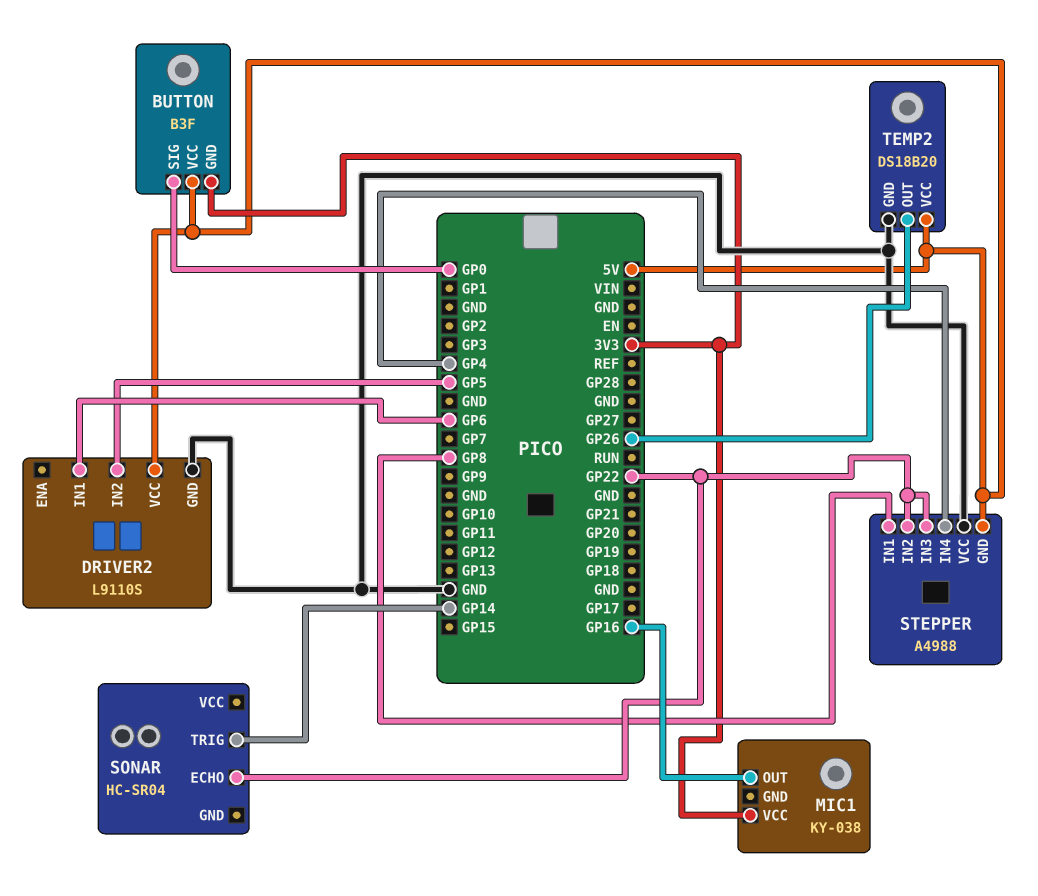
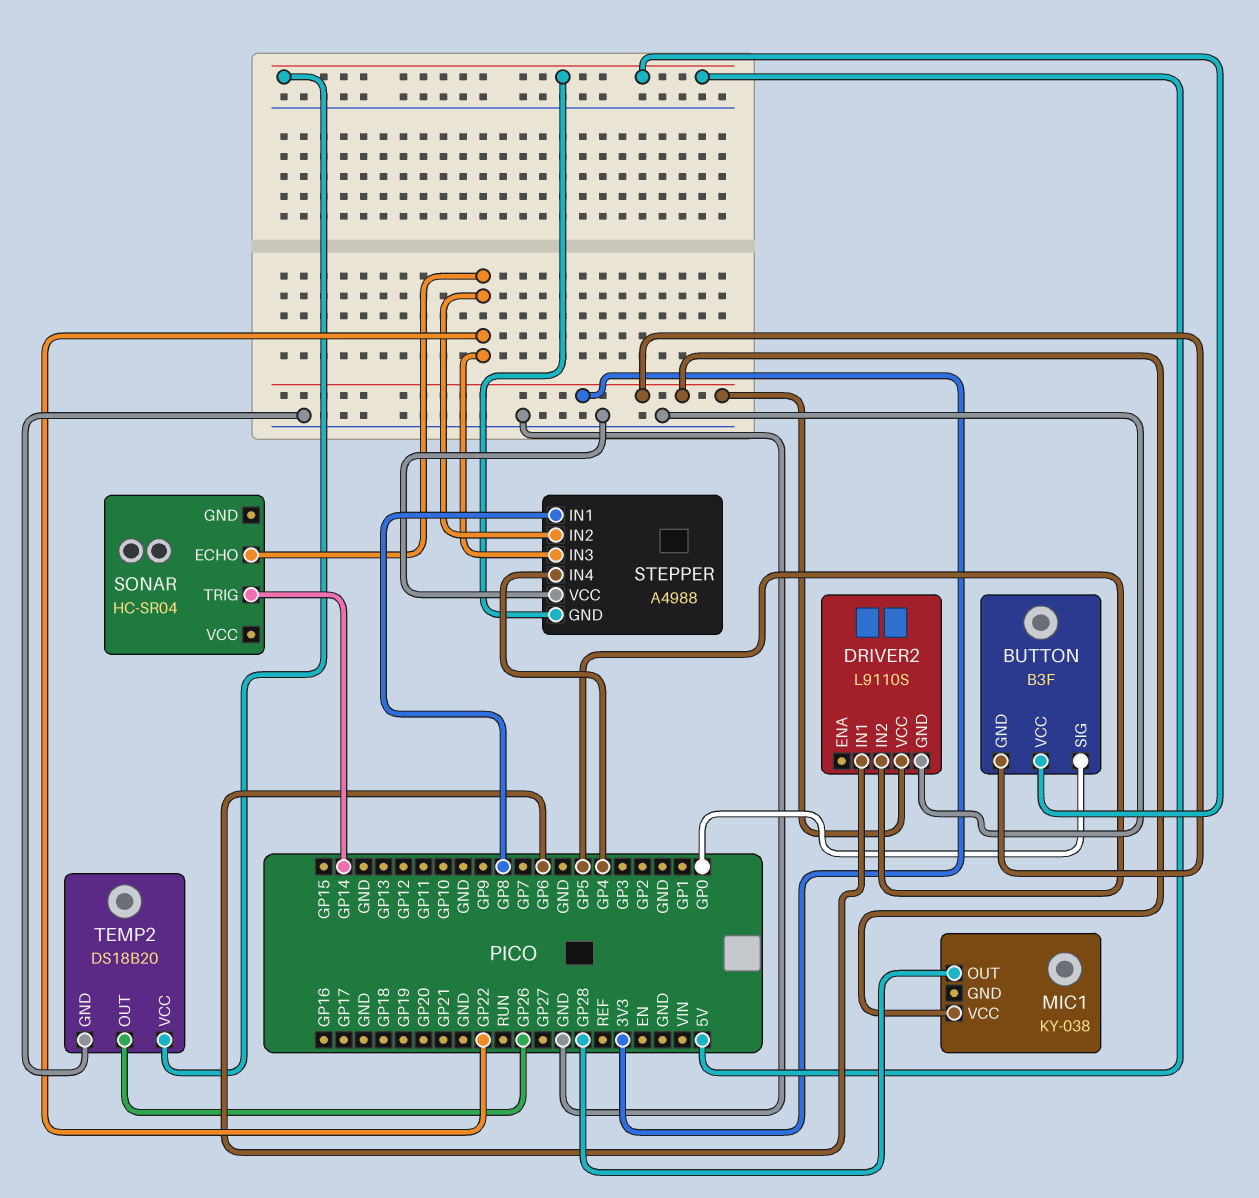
DRIVER2 pin VCC: 5V -> 3V3
MIC1 pin OUT: GP16 -> GP28

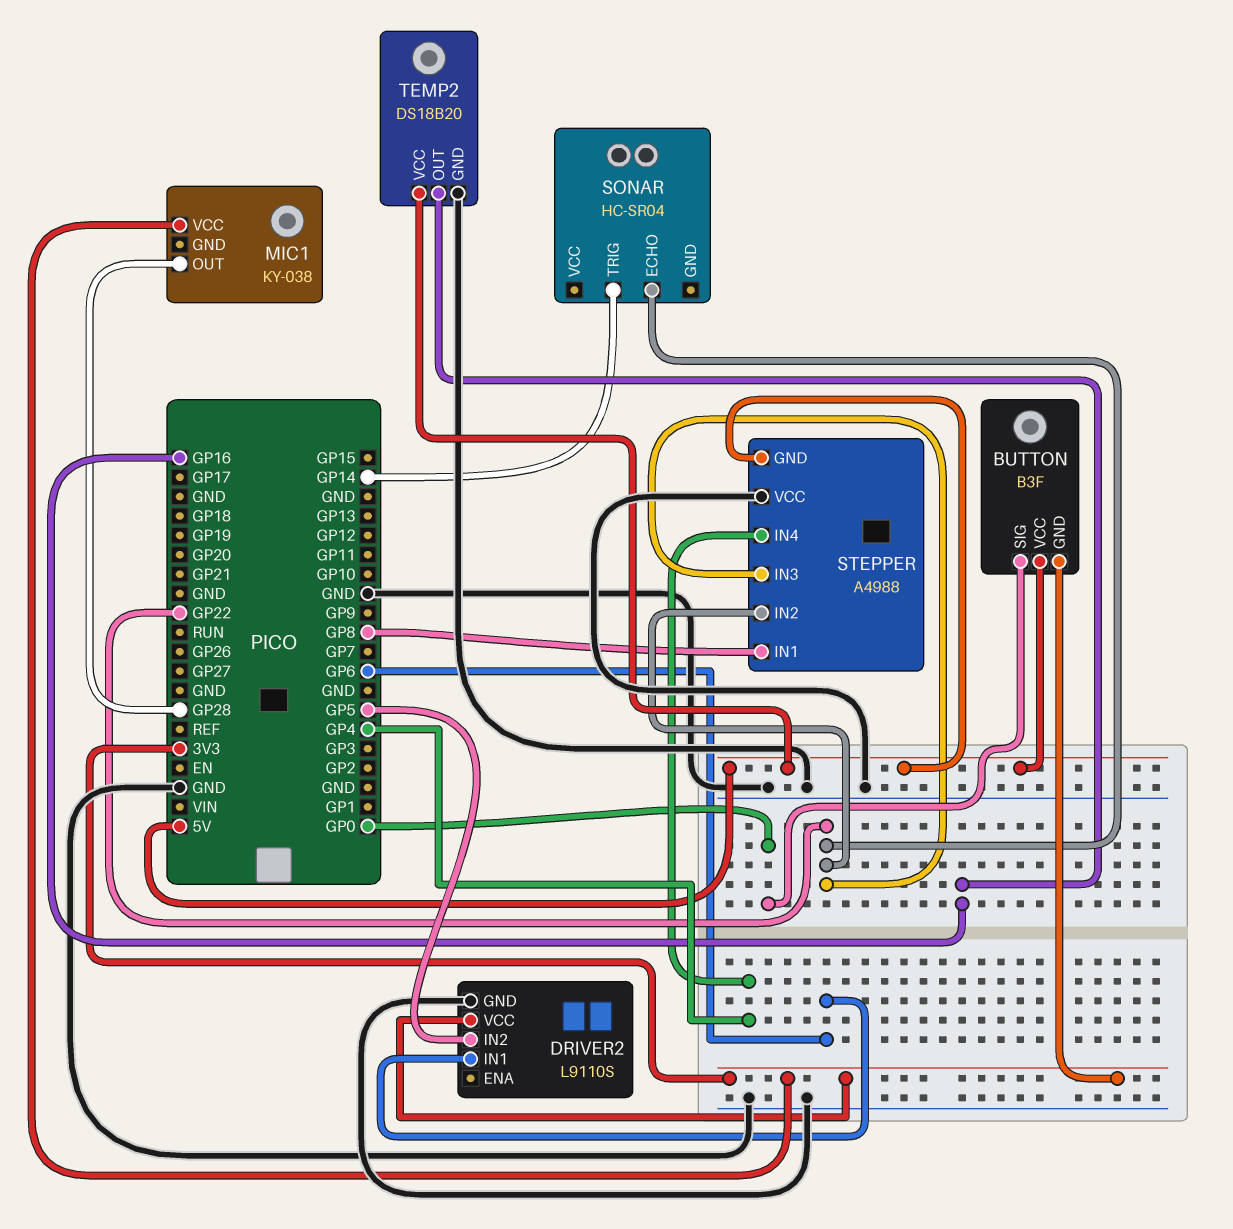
TEMP2 pin OUT: GP26 -> GP16

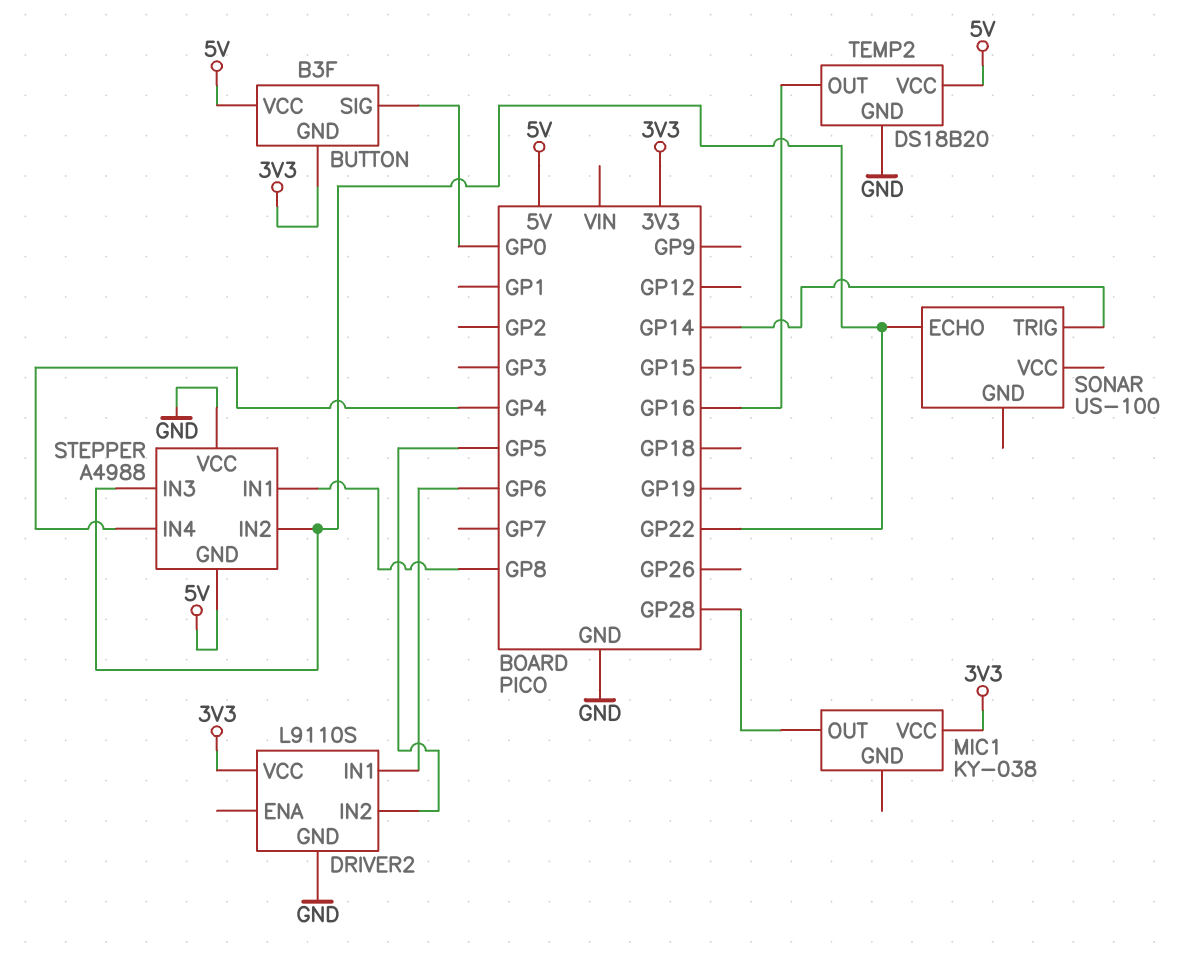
SONAR: HC-SR04 -> US-100

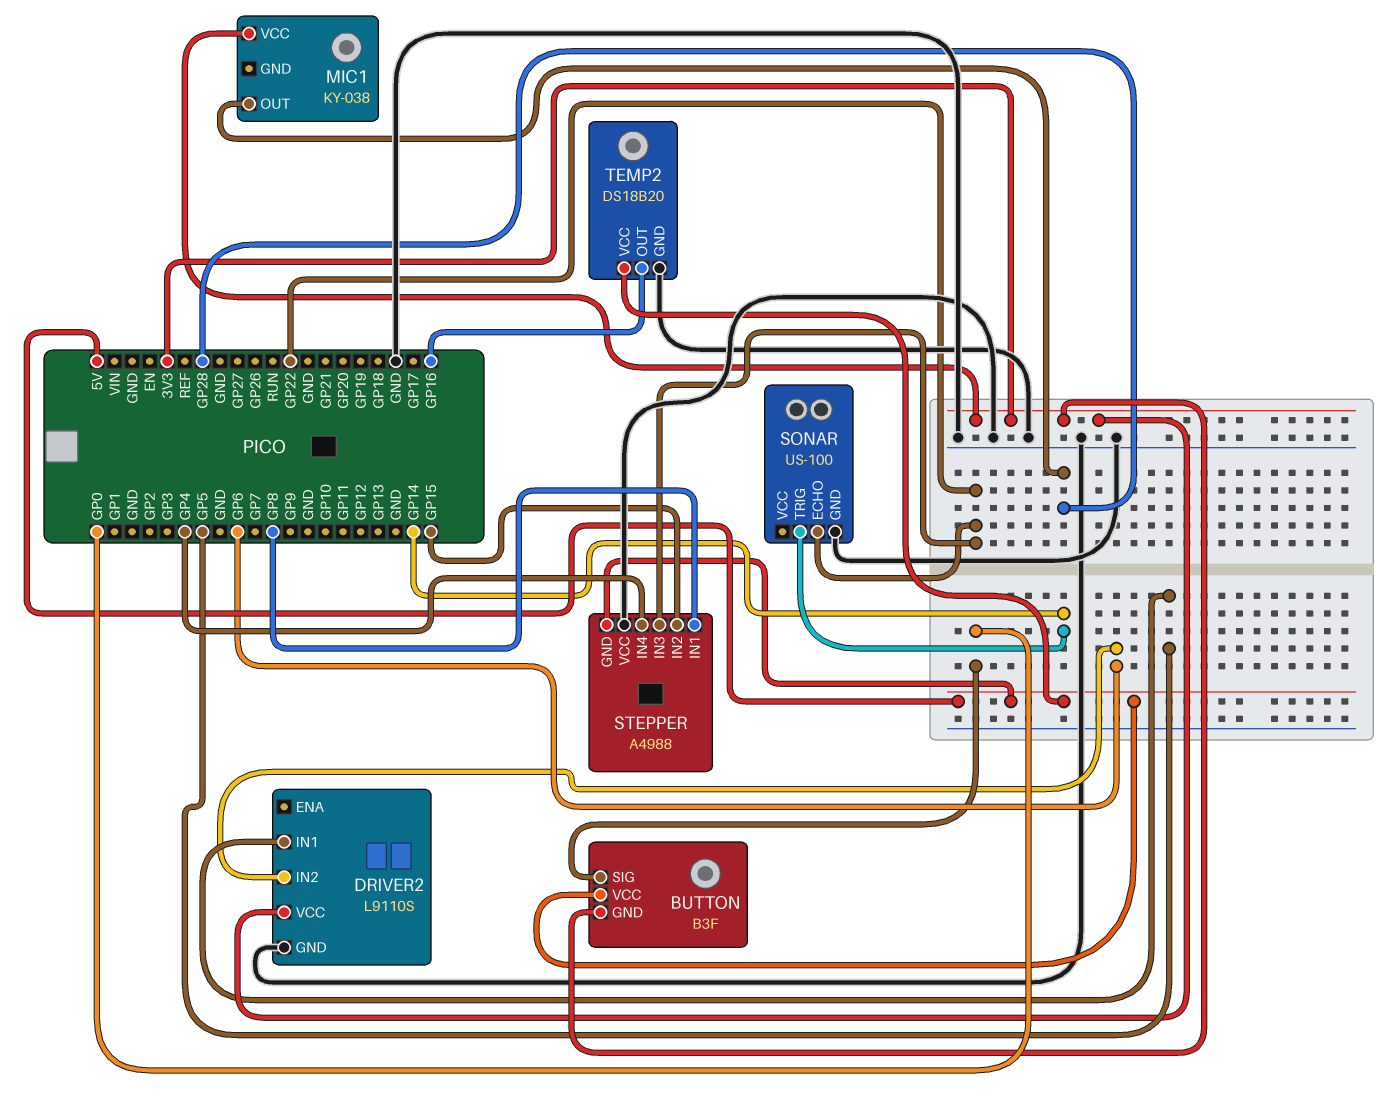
DRIVER2 pin IN1: GP6 -> GP5
DRIVER2 pin IN2: GP5 -> GP6
SONAR pin GND: none -> GND
STEPPER pin IN2: GP22 -> GP15

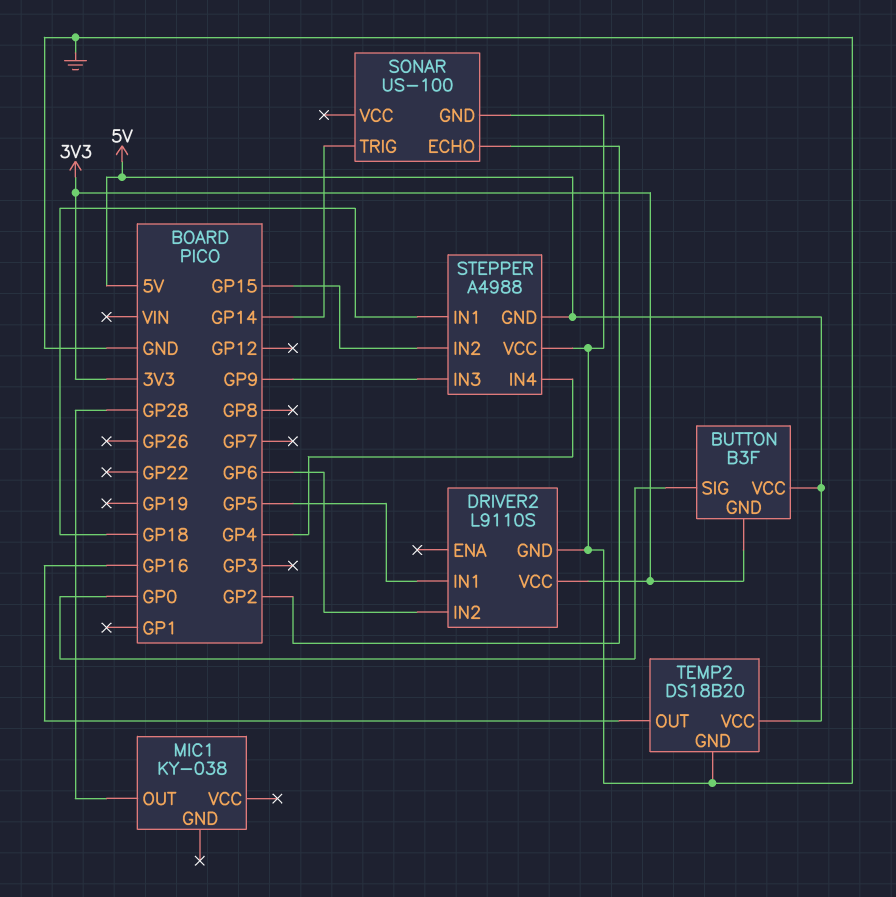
MIC1 pin VCC: 3V3 -> none
SONAR pin ECHO: GP22 -> GP2
STEPPER pin IN1: GP8 -> GP18
STEPPER pin IN3: GP22 -> GP9

